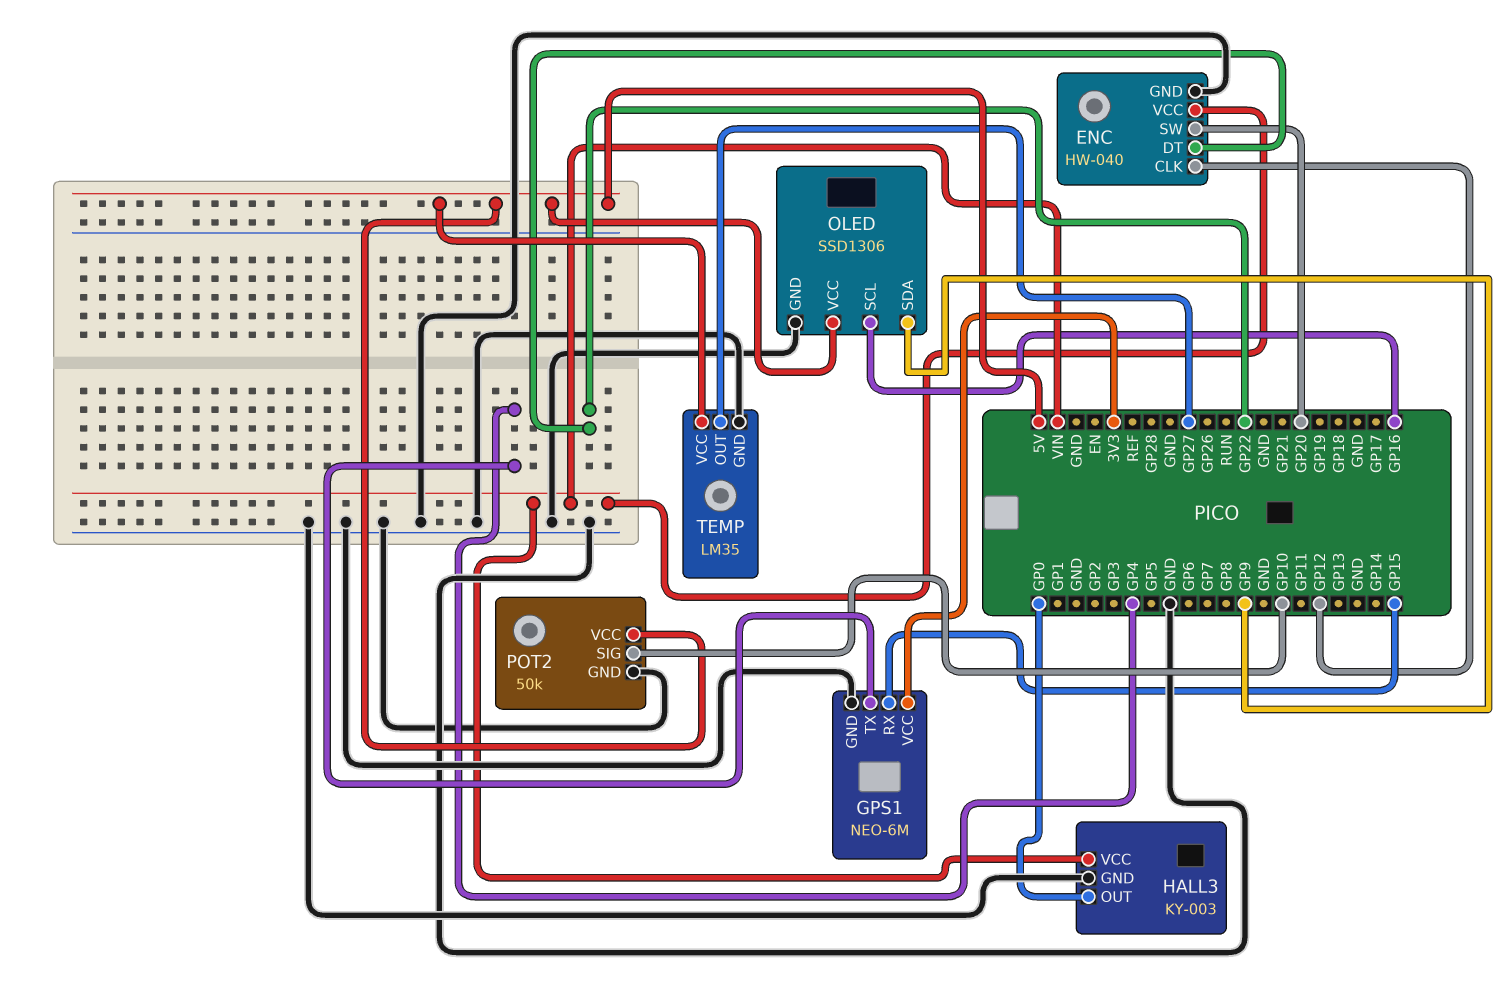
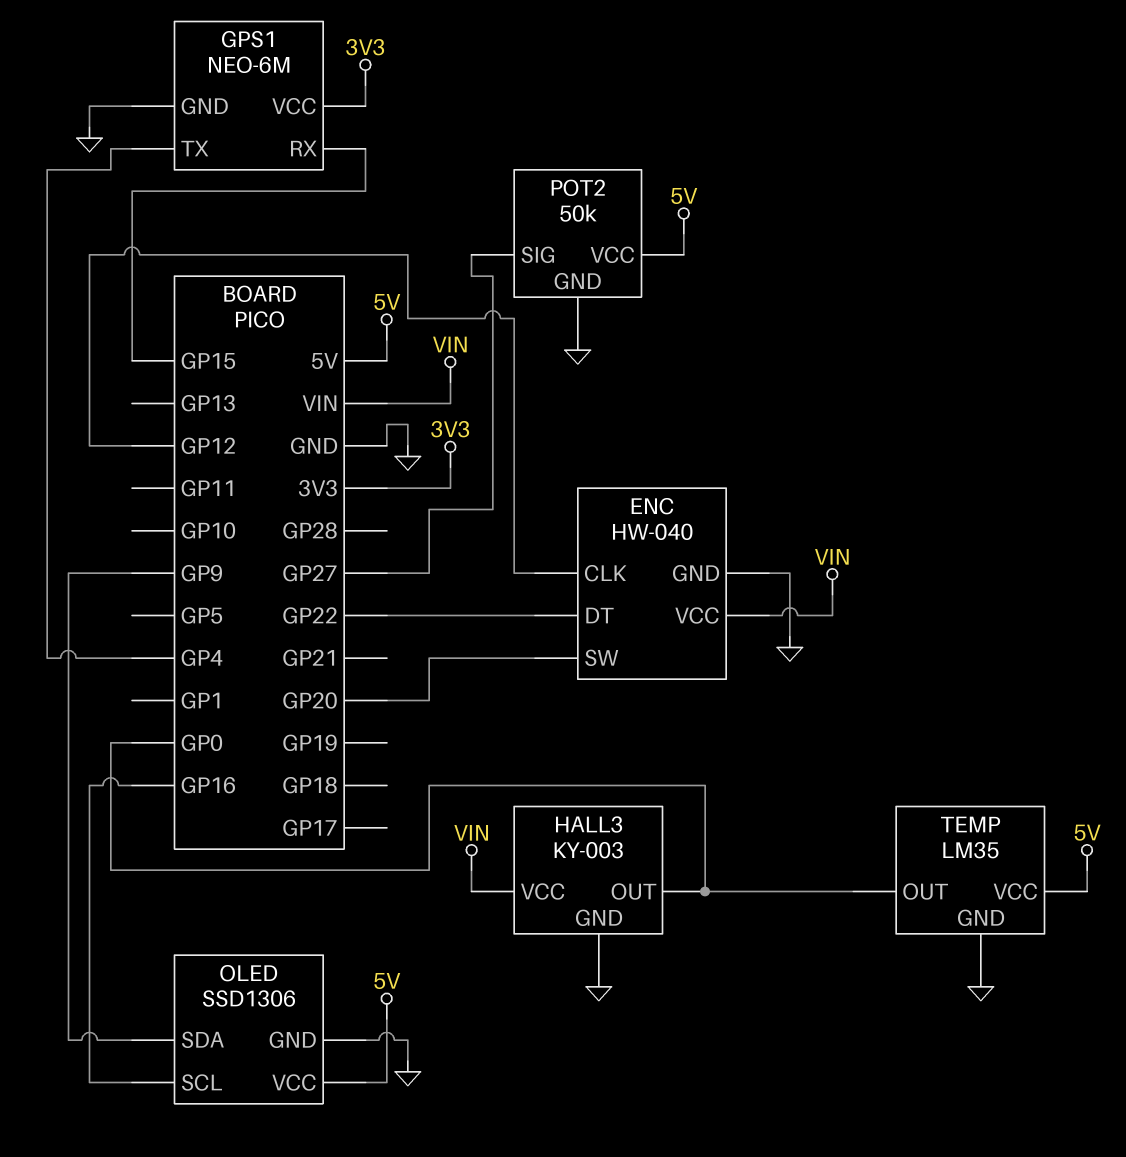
POT2 pin SIG: GP10 -> GP27
TEMP pin OUT: GP27 -> GP0

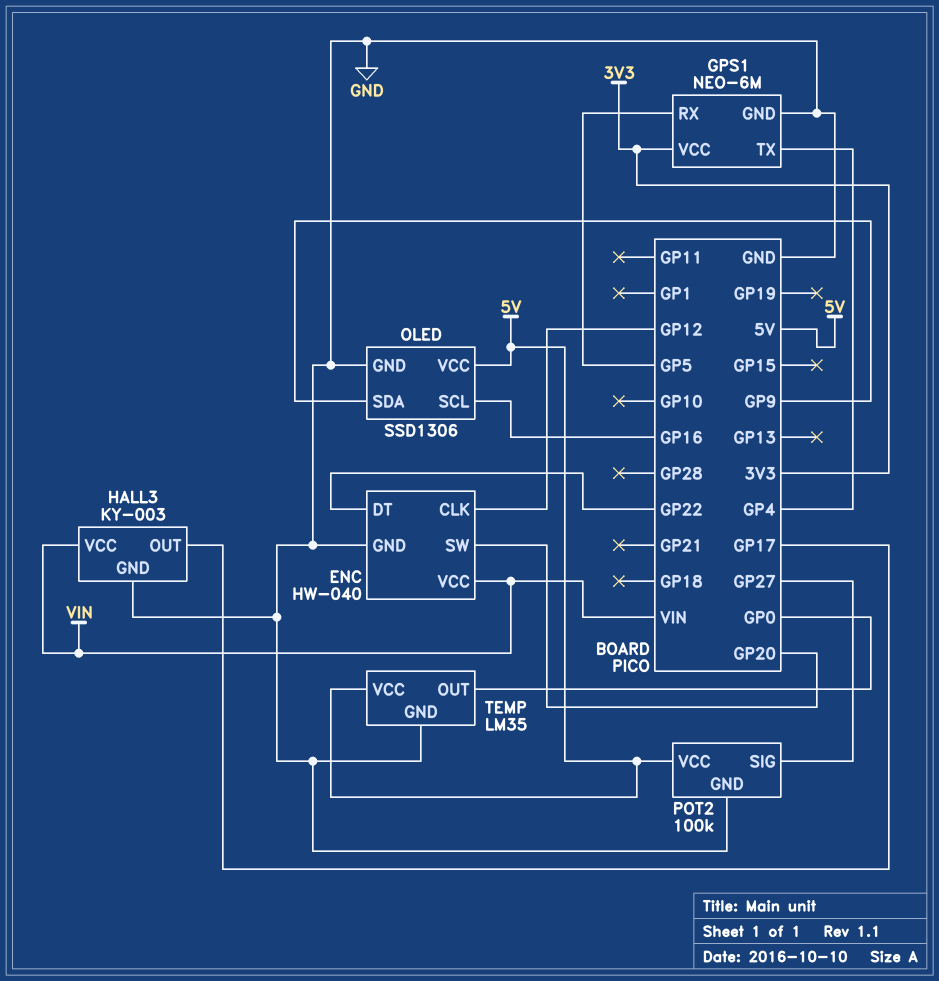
GPS1 pin RX: GP15 -> GP5
HALL3 pin OUT: GP0 -> GP17
POT2: 50k -> 100k

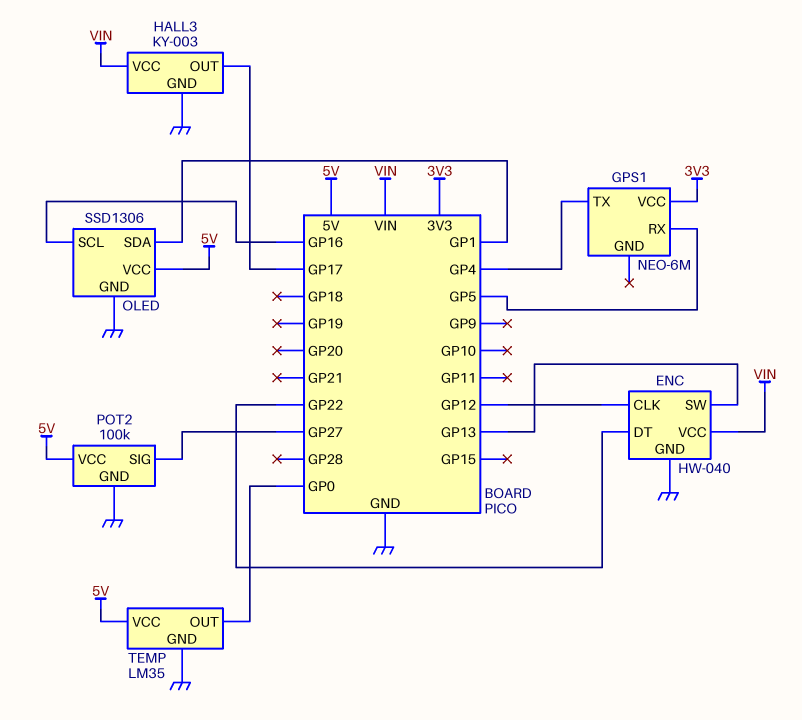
ENC pin SW: GP20 -> GP13
GPS1 pin GND: GND -> none
OLED pin SDA: GP9 -> GP1

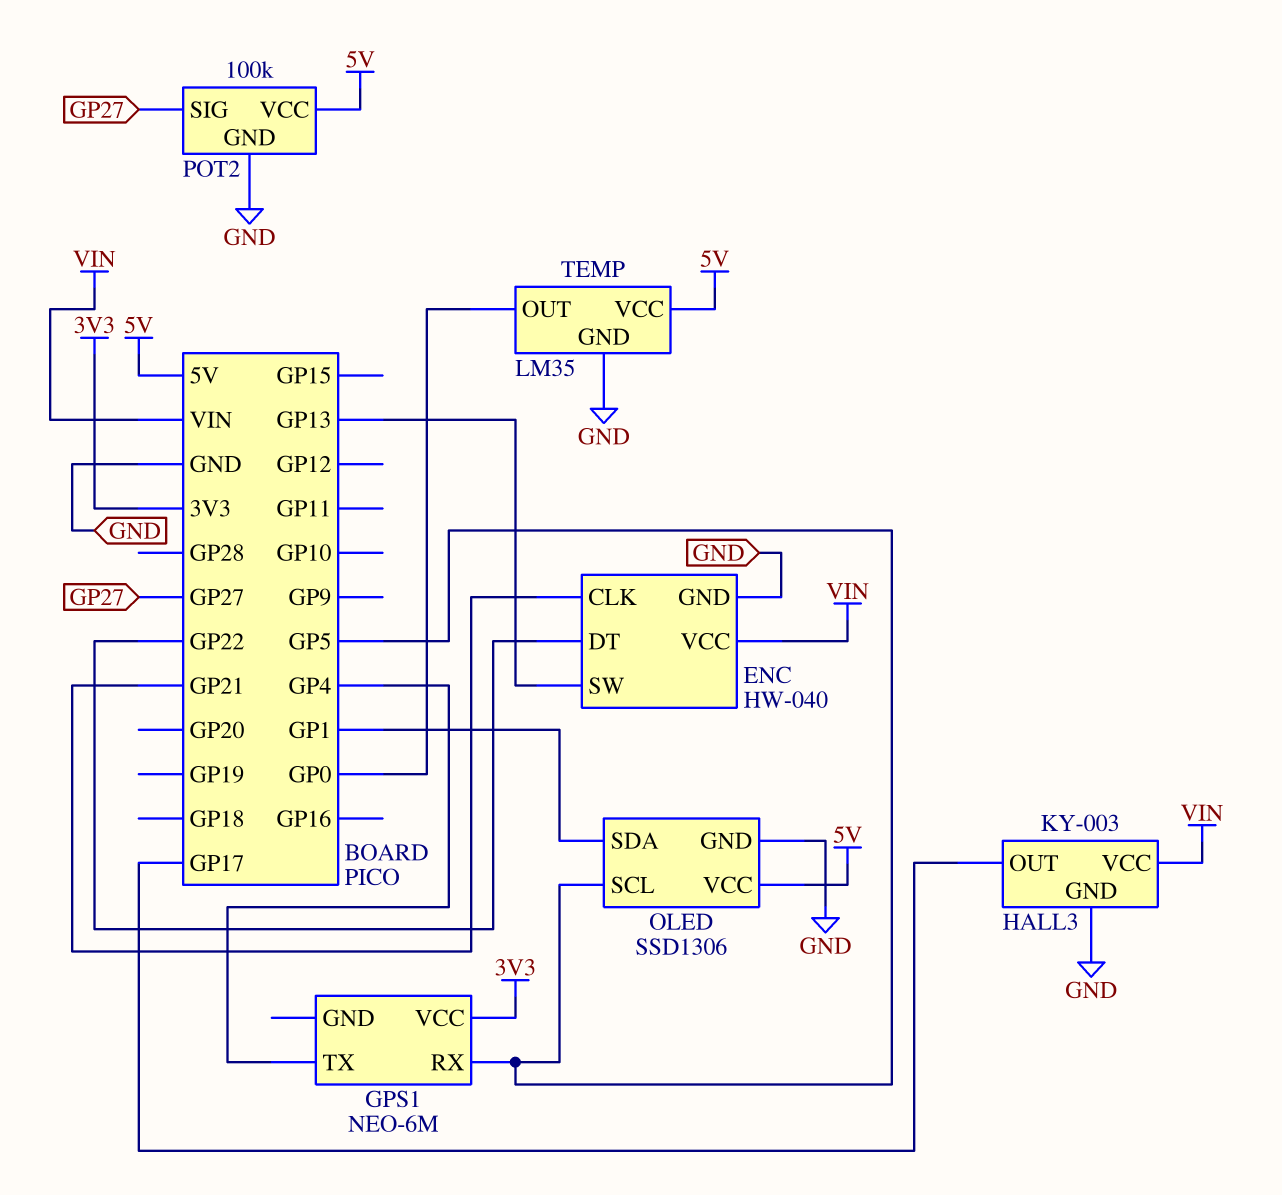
ENC pin CLK: GP12 -> GP21
OLED pin SCL: GP16 -> GP5

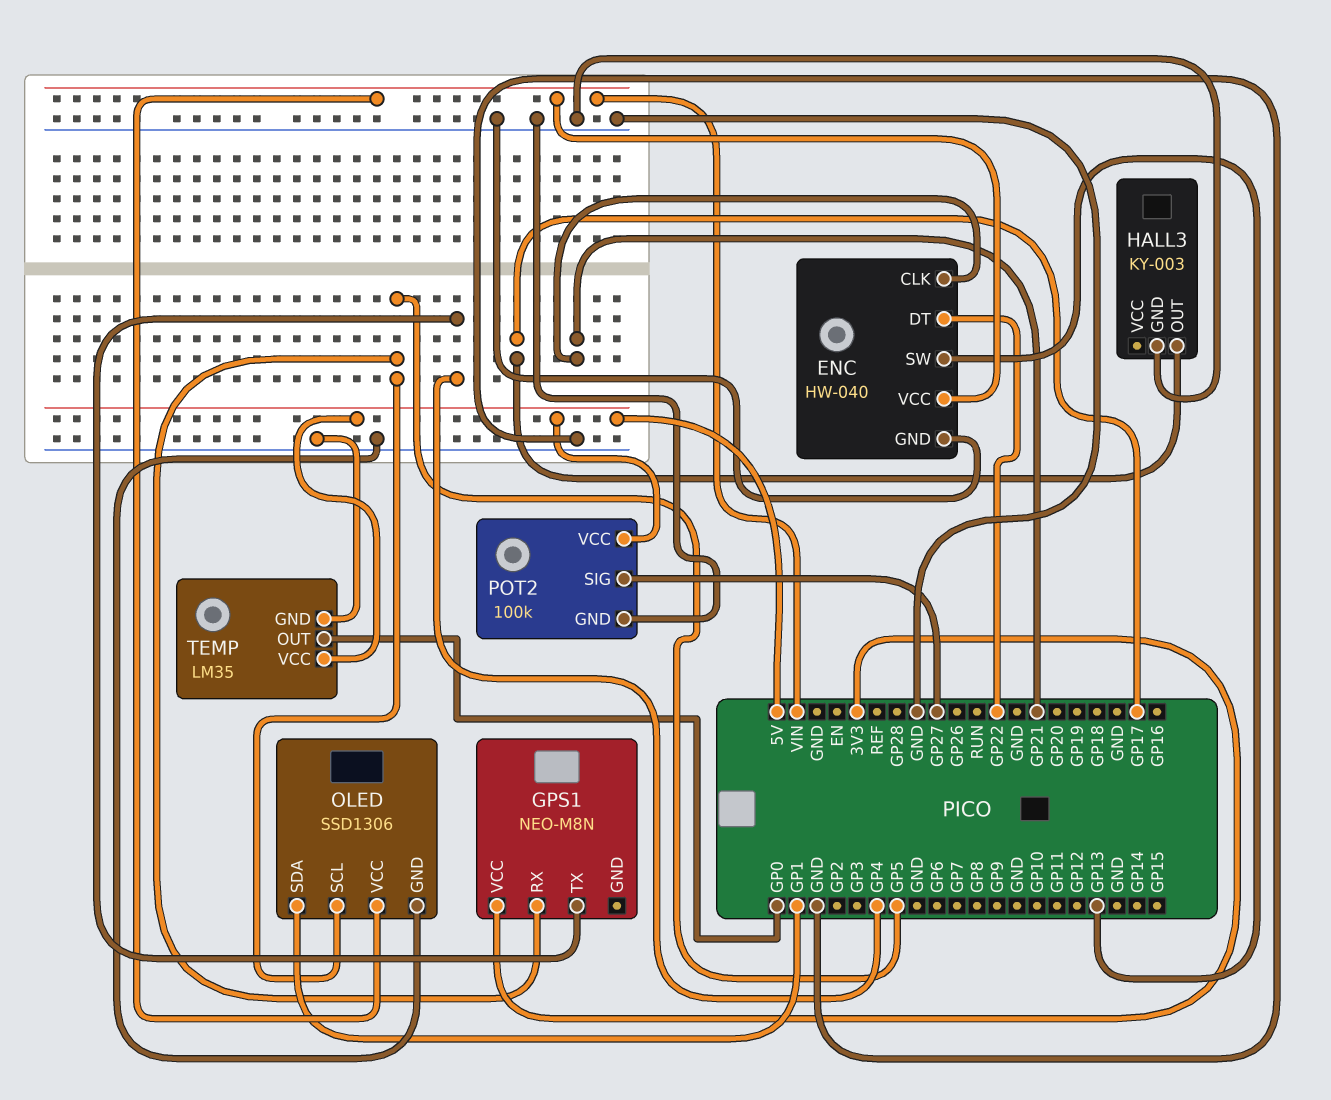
GPS1: NEO-6M -> NEO-M8N
HALL3 pin VCC: VIN -> none
OLED pin VCC: 5V -> VIN

